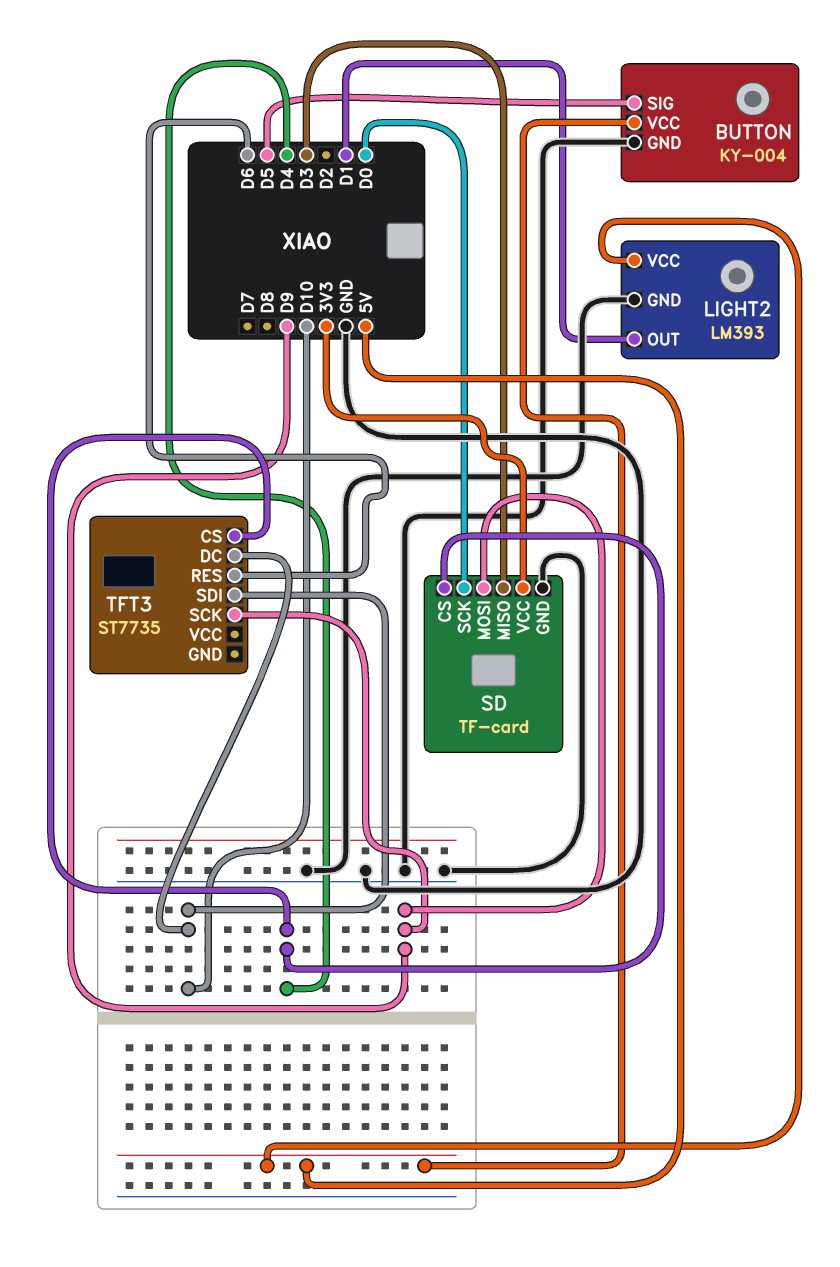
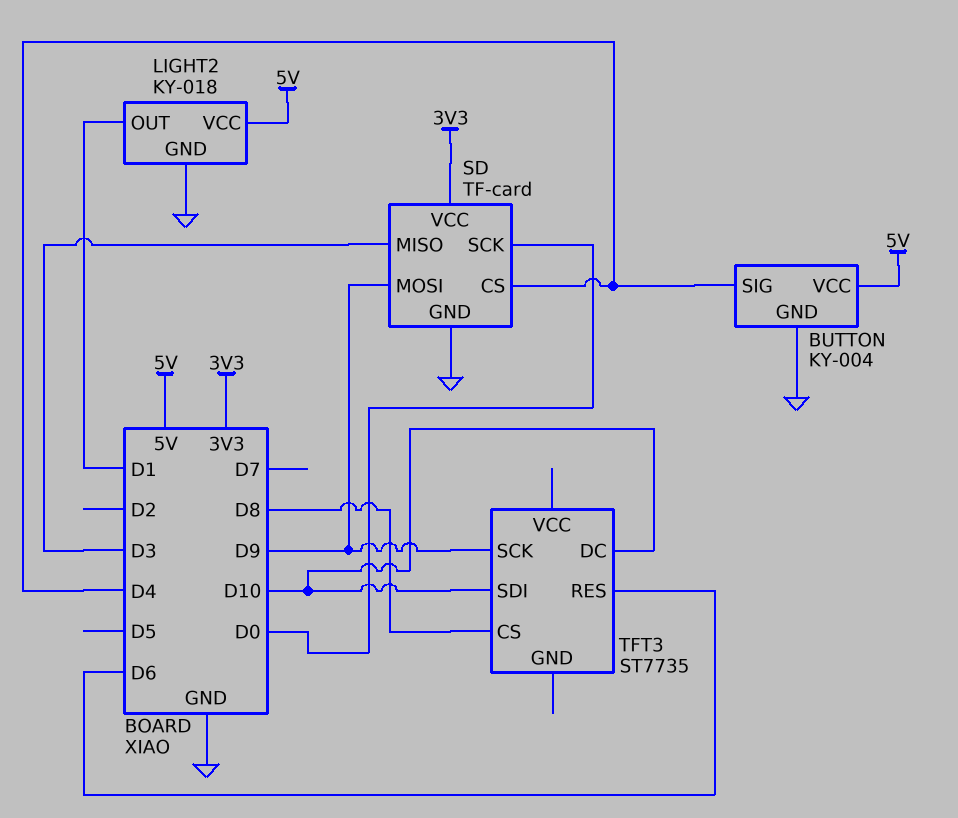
BUTTON pin SIG: D5 -> D4
LIGHT2: LM393 -> KY-018
TFT3 pin CS: D4 -> D8

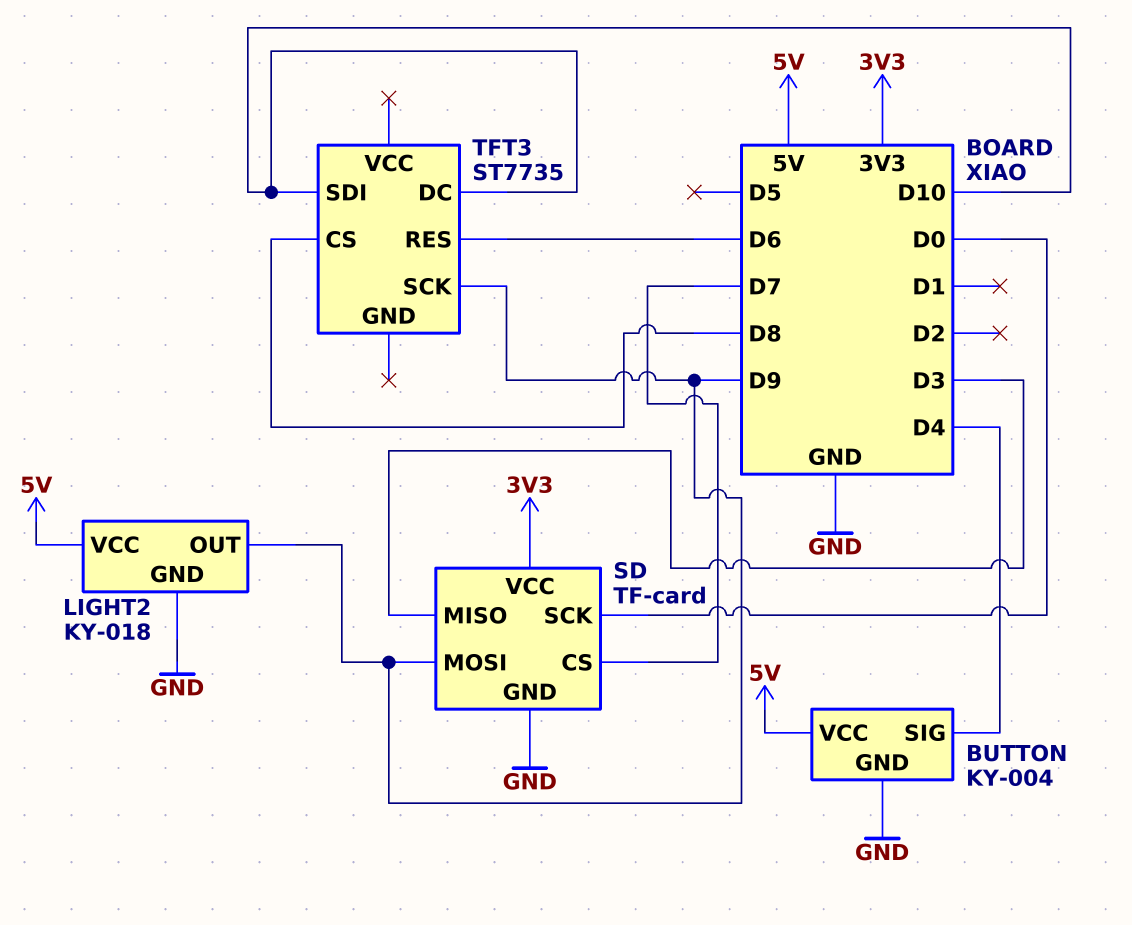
LIGHT2 pin OUT: D1 -> D9
SD pin CS: D4 -> D7

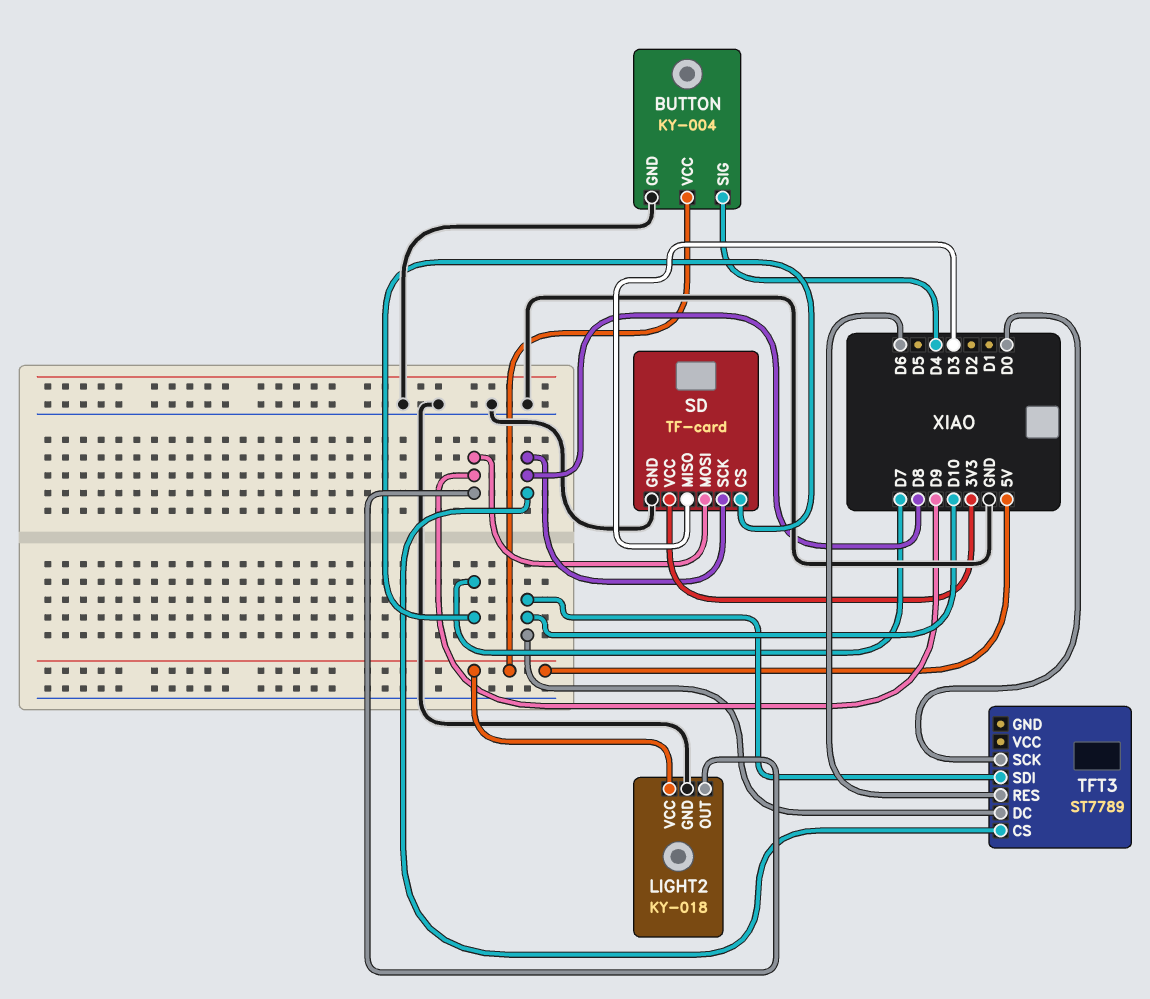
SD pin SCK: D0 -> D8
TFT3: ST7735 -> ST7789
TFT3 pin SCK: D9 -> D0

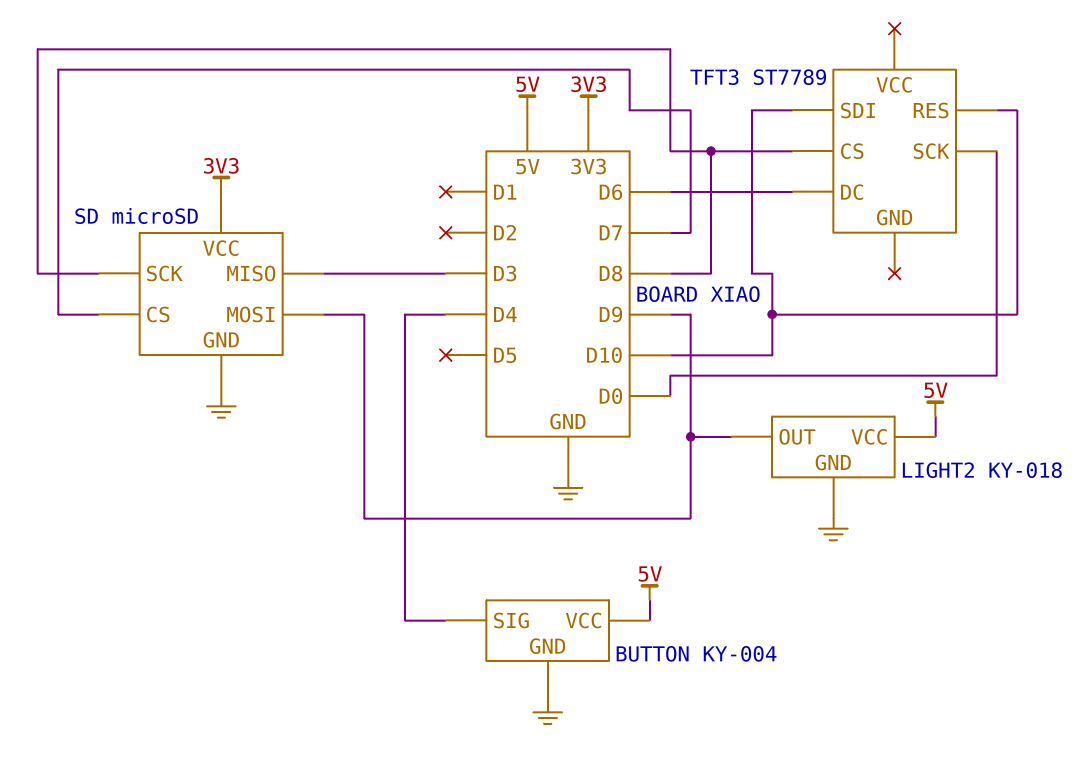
SD: TF-card -> microSD
TFT3 pin DC: D10 -> D6
TFT3 pin RES: D6 -> D10

